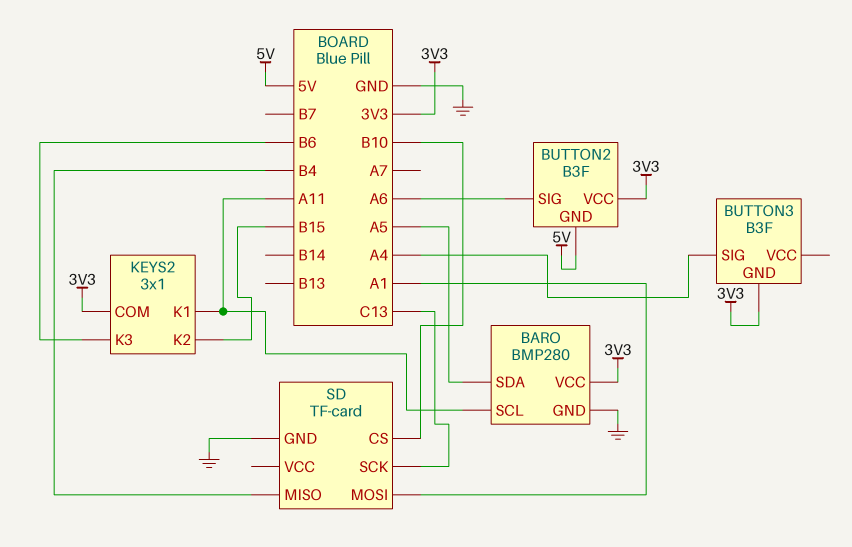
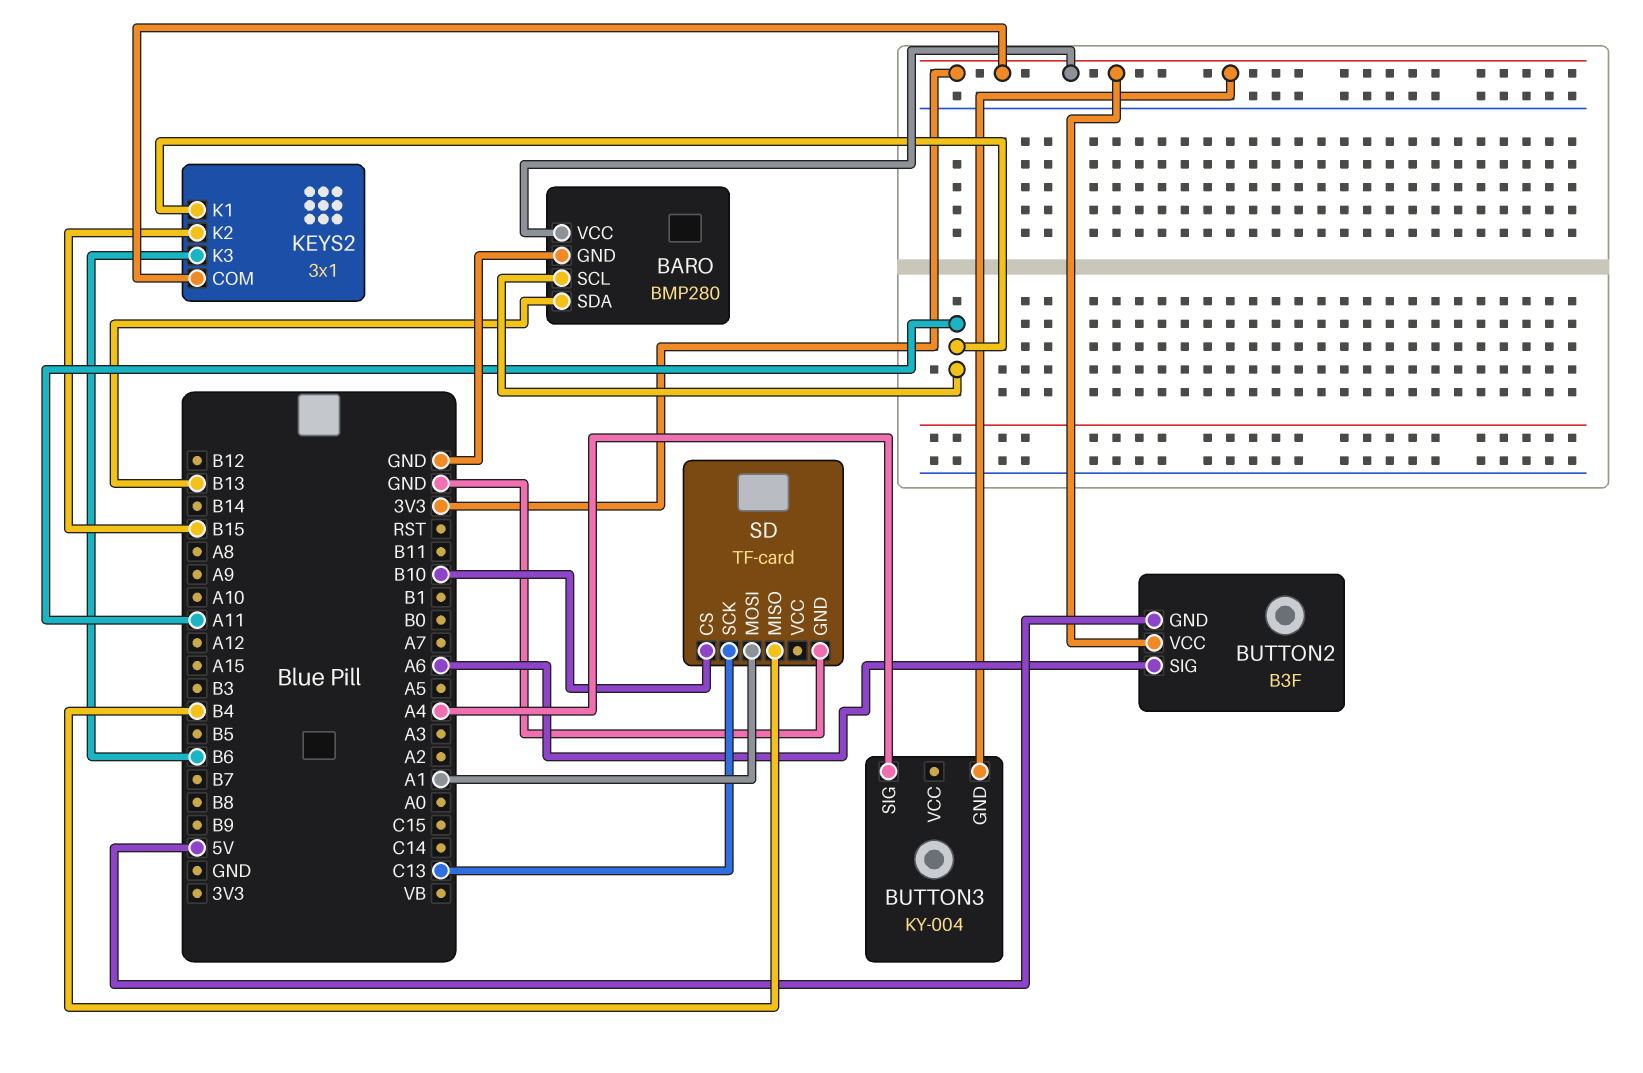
BARO pin SDA: A5 -> B13
BUTTON3: B3F -> KY-004

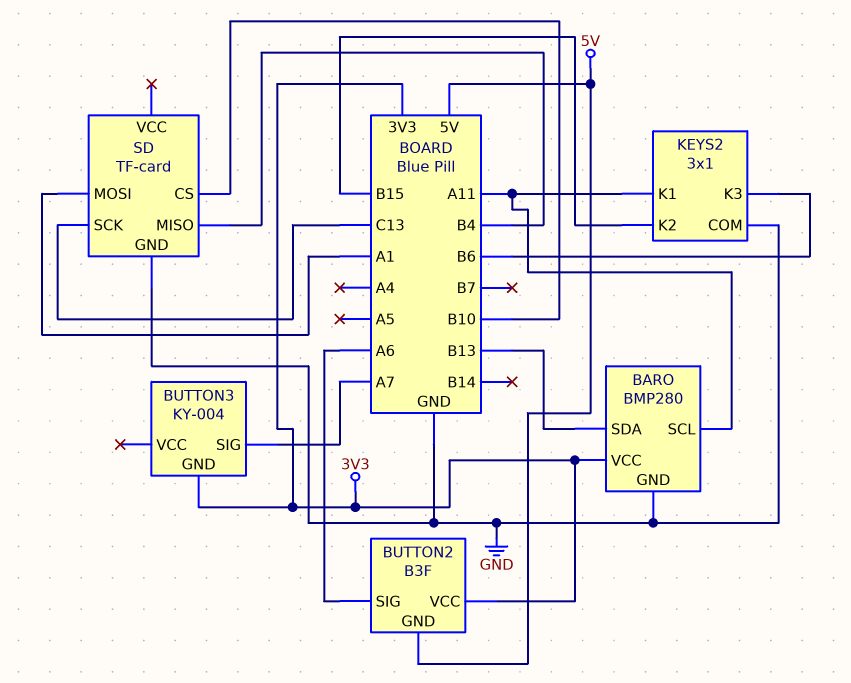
BUTTON3 pin SIG: A4 -> A7
KEYS2 pin COM: 3V3 -> GND

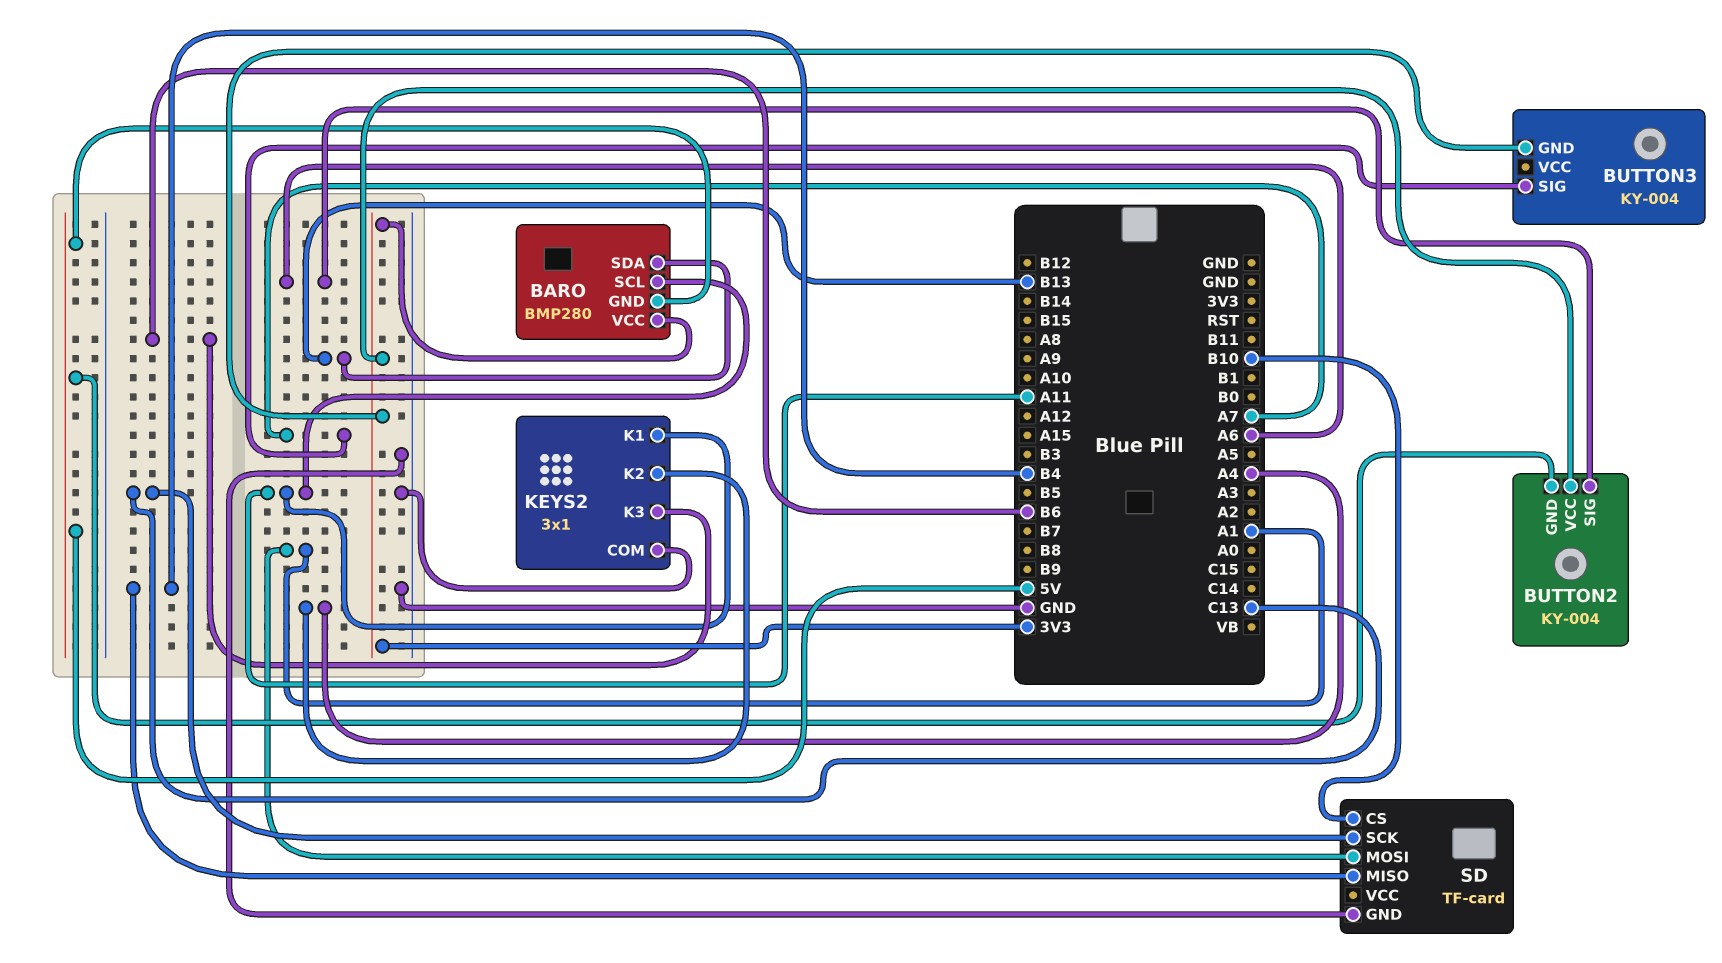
BARO pin GND: GND -> 5V
BUTTON2: B3F -> KY-004
KEYS2 pin K2: B15 -> A4

